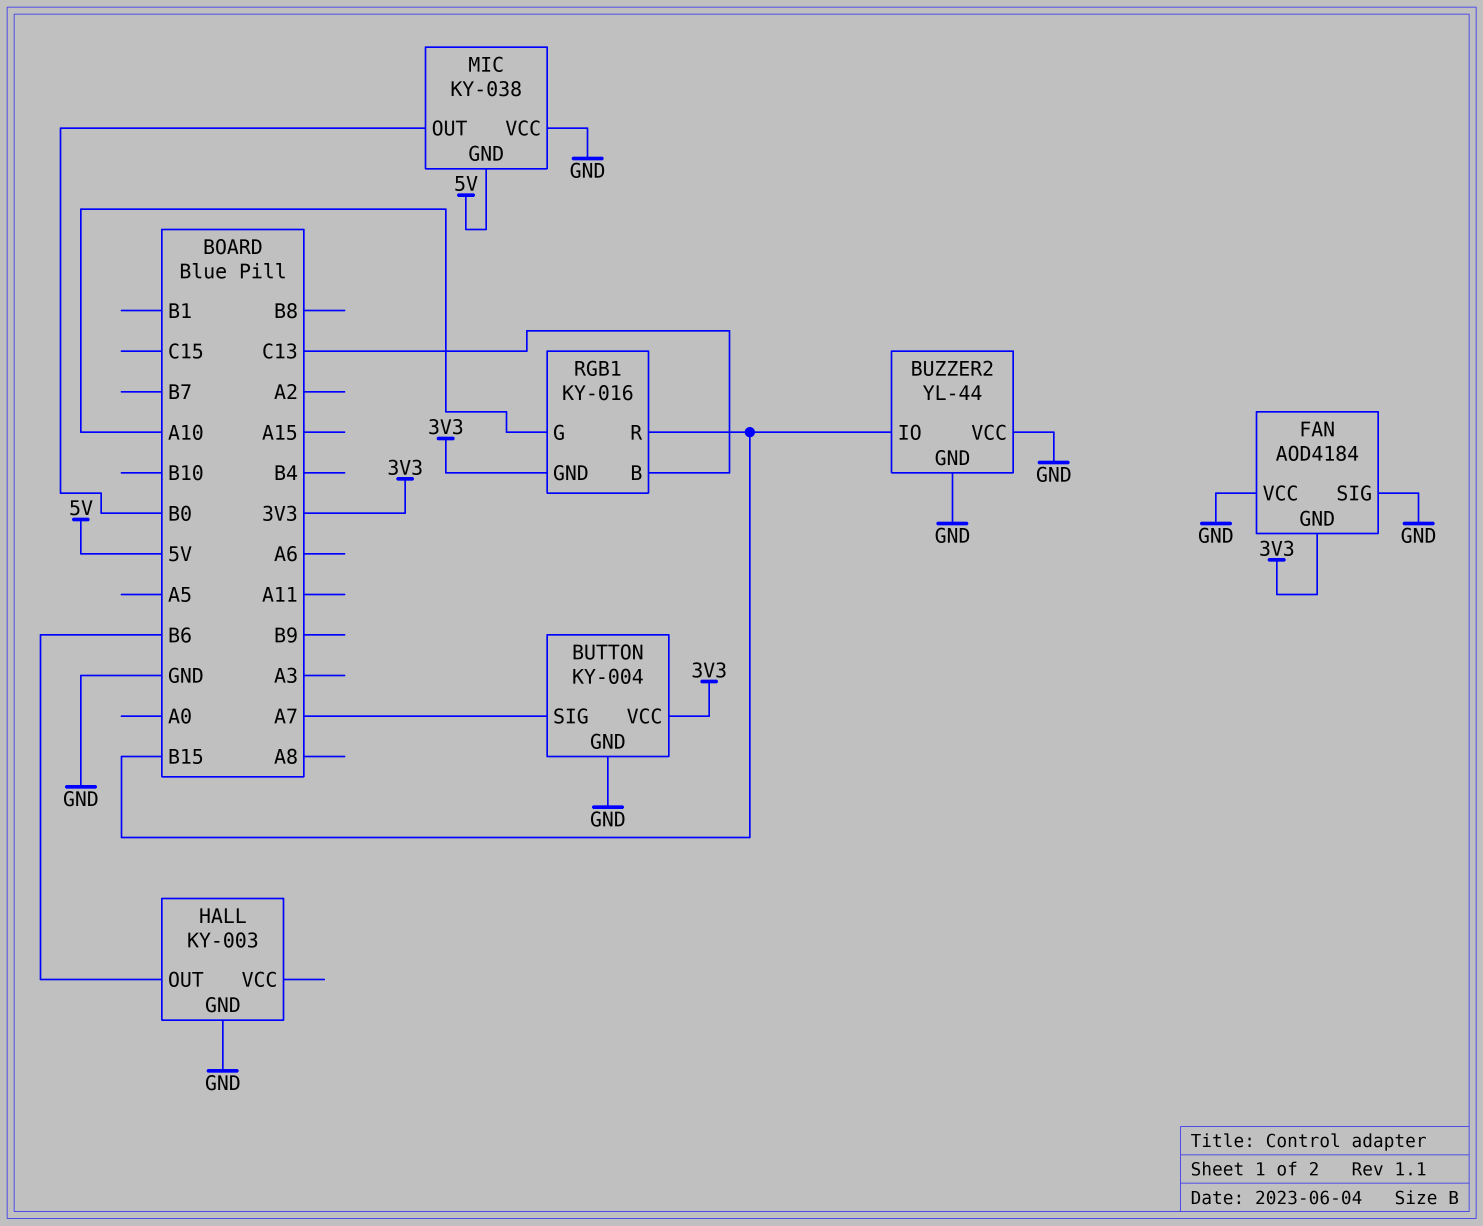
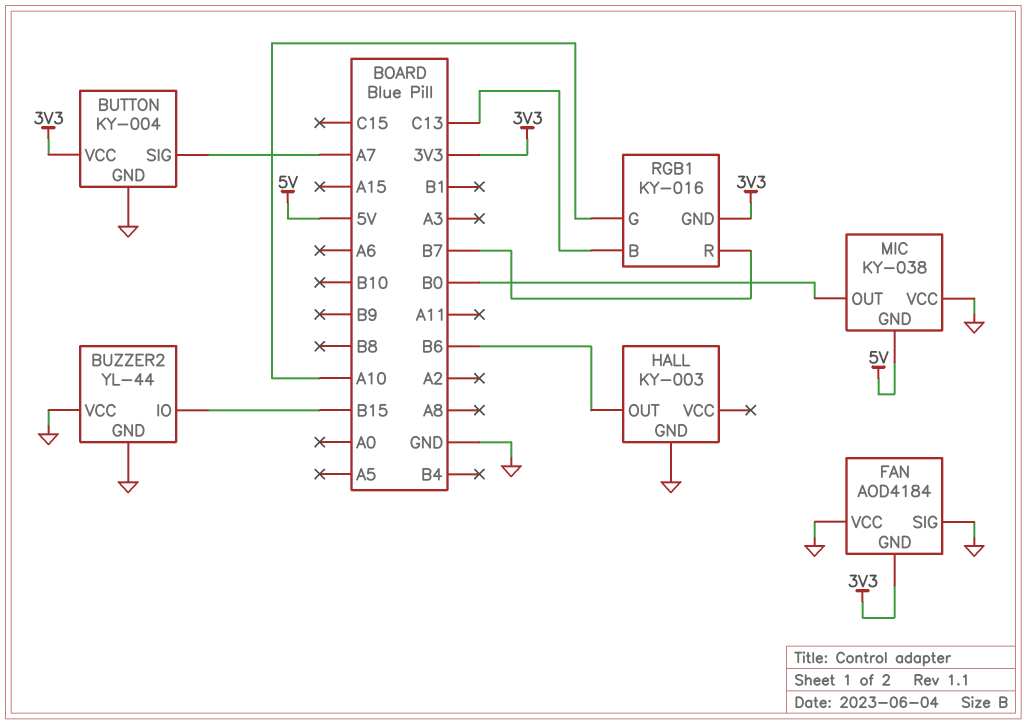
RGB1 pin R: B15 -> B7

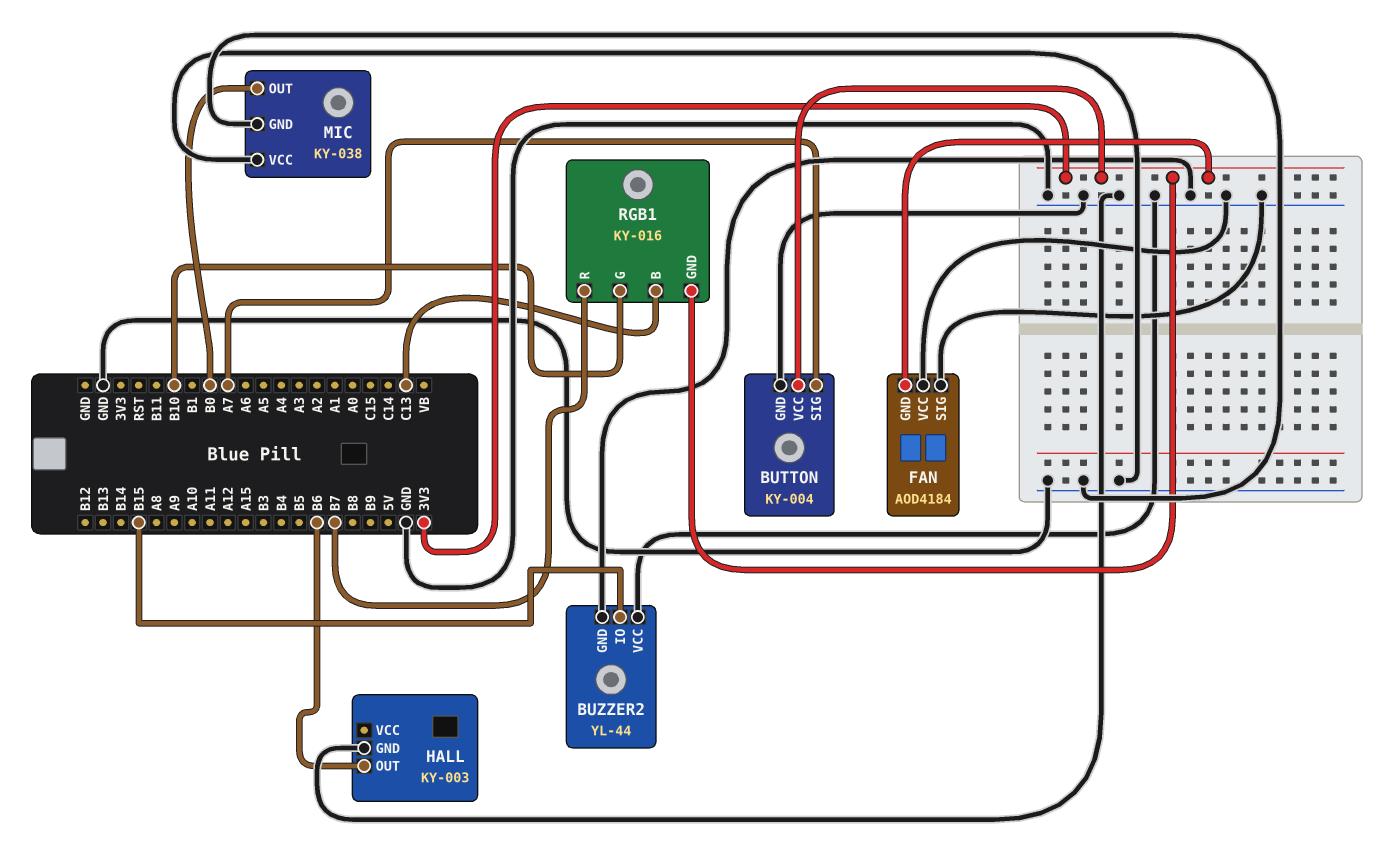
MIC pin GND: 5V -> GND
RGB1 pin G: A10 -> B10

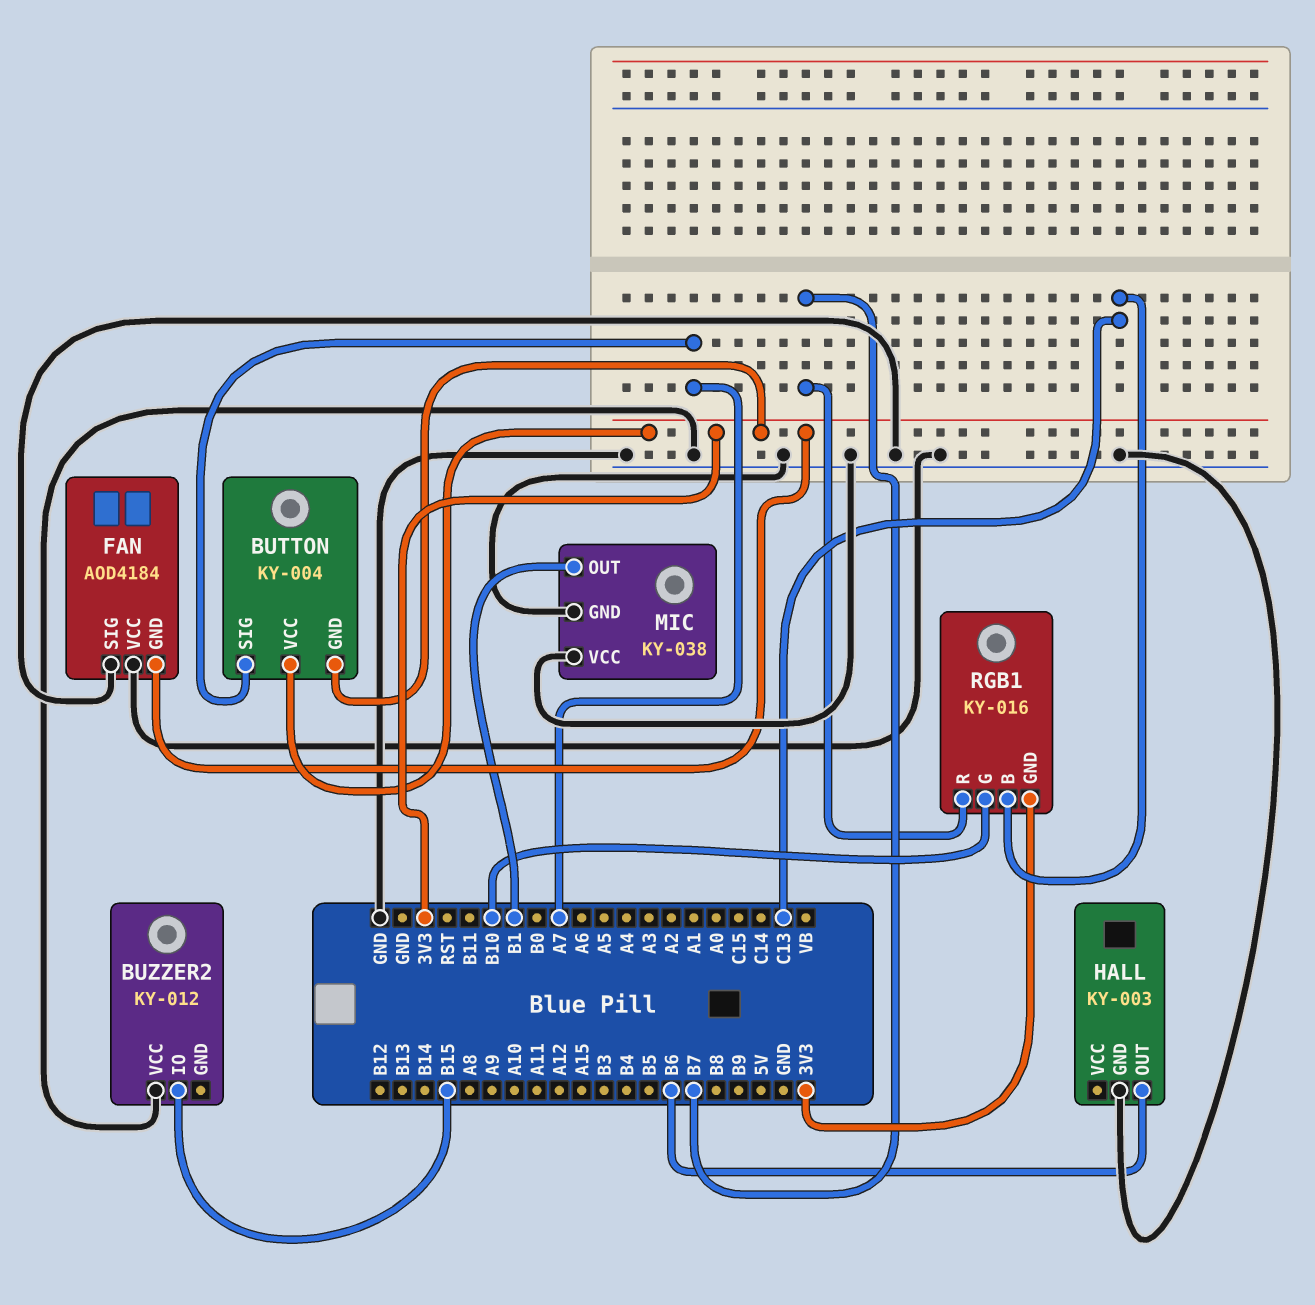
BUTTON pin GND: GND -> 3V3
BUZZER2: YL-44 -> KY-012
BUZZER2 pin GND: GND -> none
MIC pin OUT: B0 -> B1

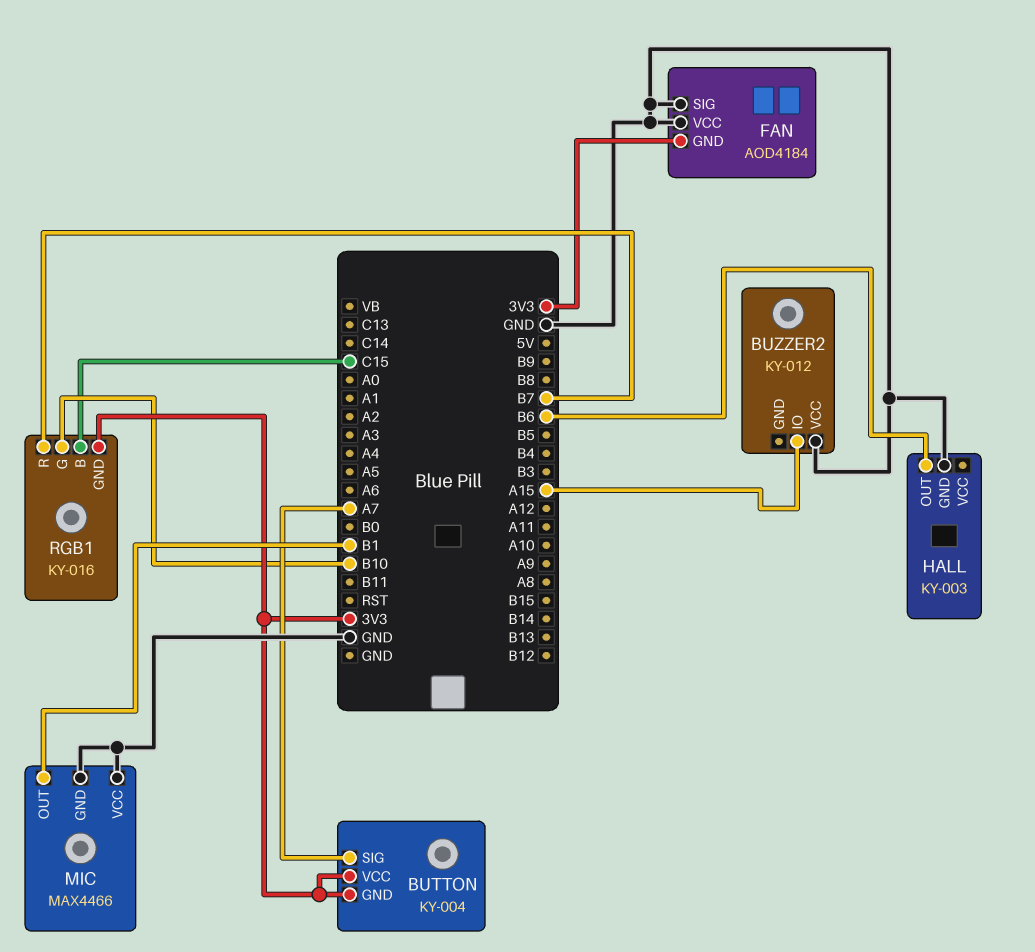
BUZZER2 pin IO: B15 -> A15
MIC: KY-038 -> MAX4466
RGB1 pin B: C13 -> C15

